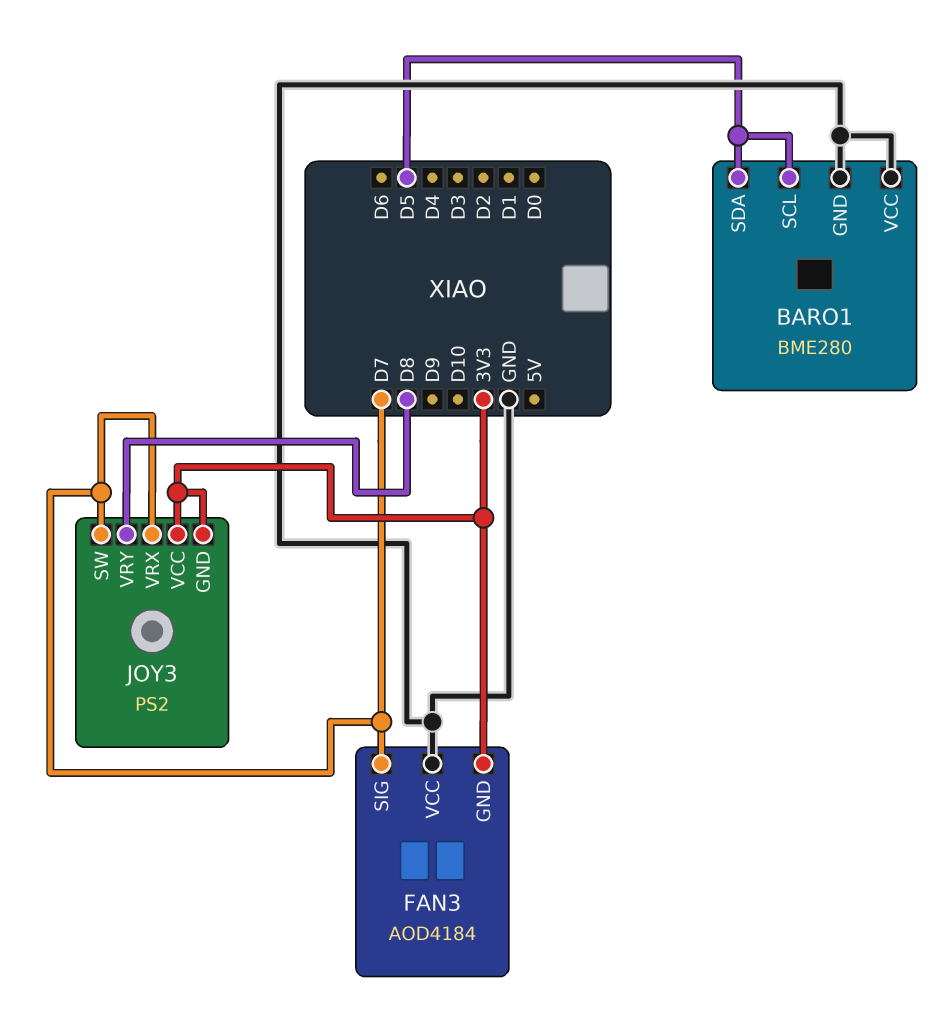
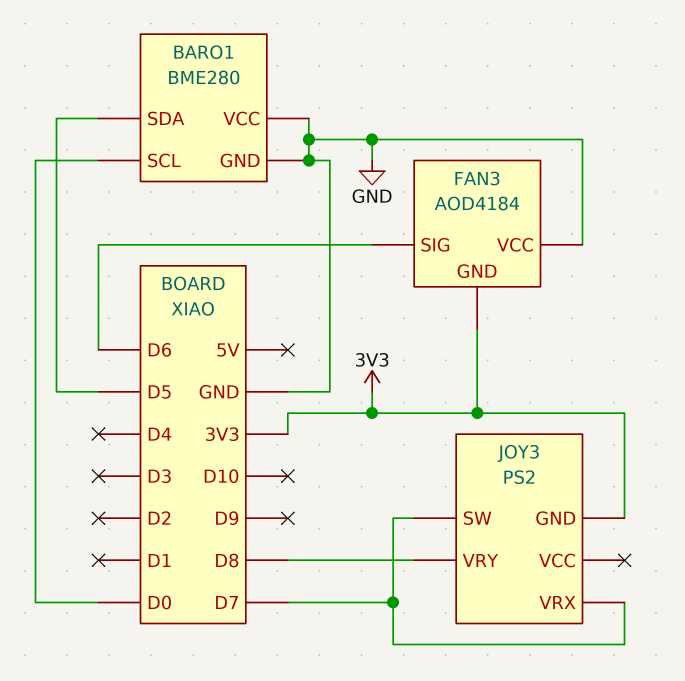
BARO1 pin SCL: D5 -> D0
FAN3 pin SIG: D7 -> D6
JOY3 pin VCC: 3V3 -> none

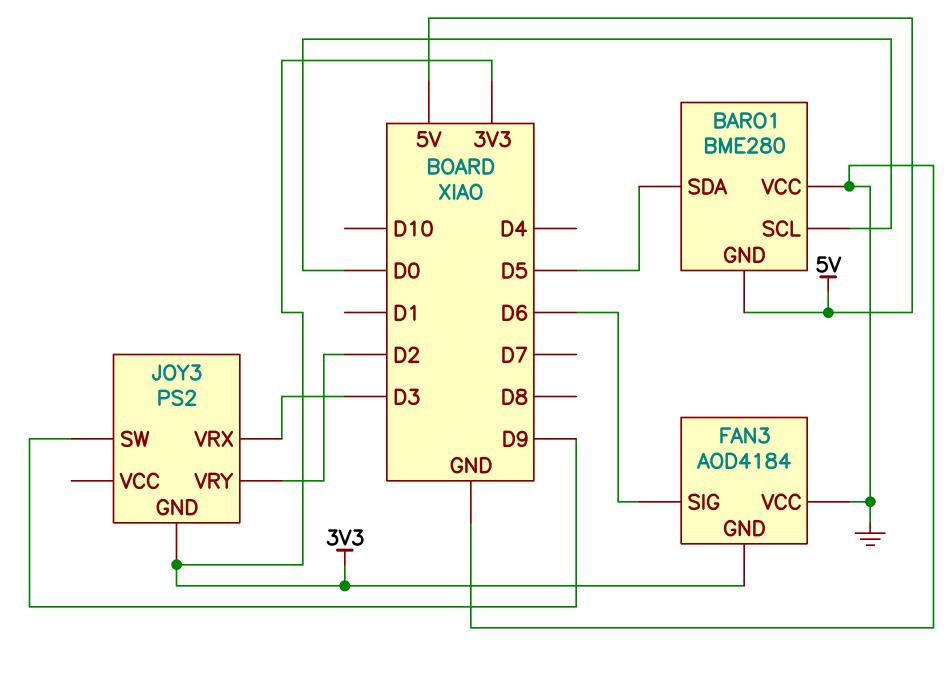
BARO1 pin GND: GND -> 5V
JOY3 pin SW: D7 -> D9
JOY3 pin VRX: D7 -> D3
JOY3 pin VRY: D8 -> D2

